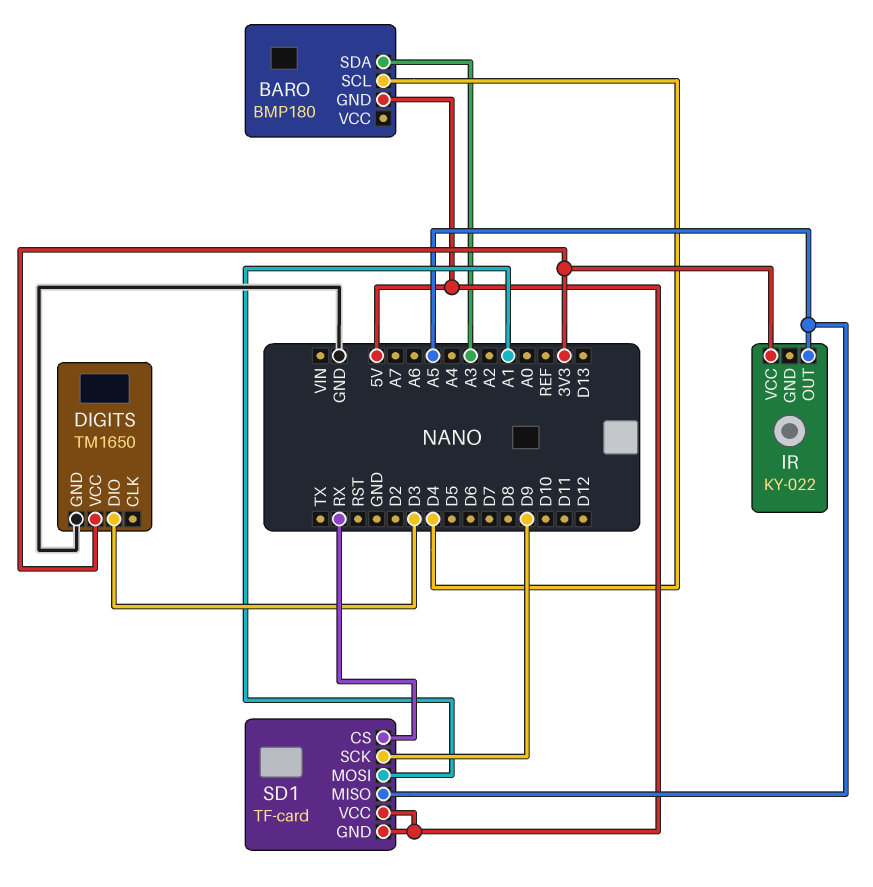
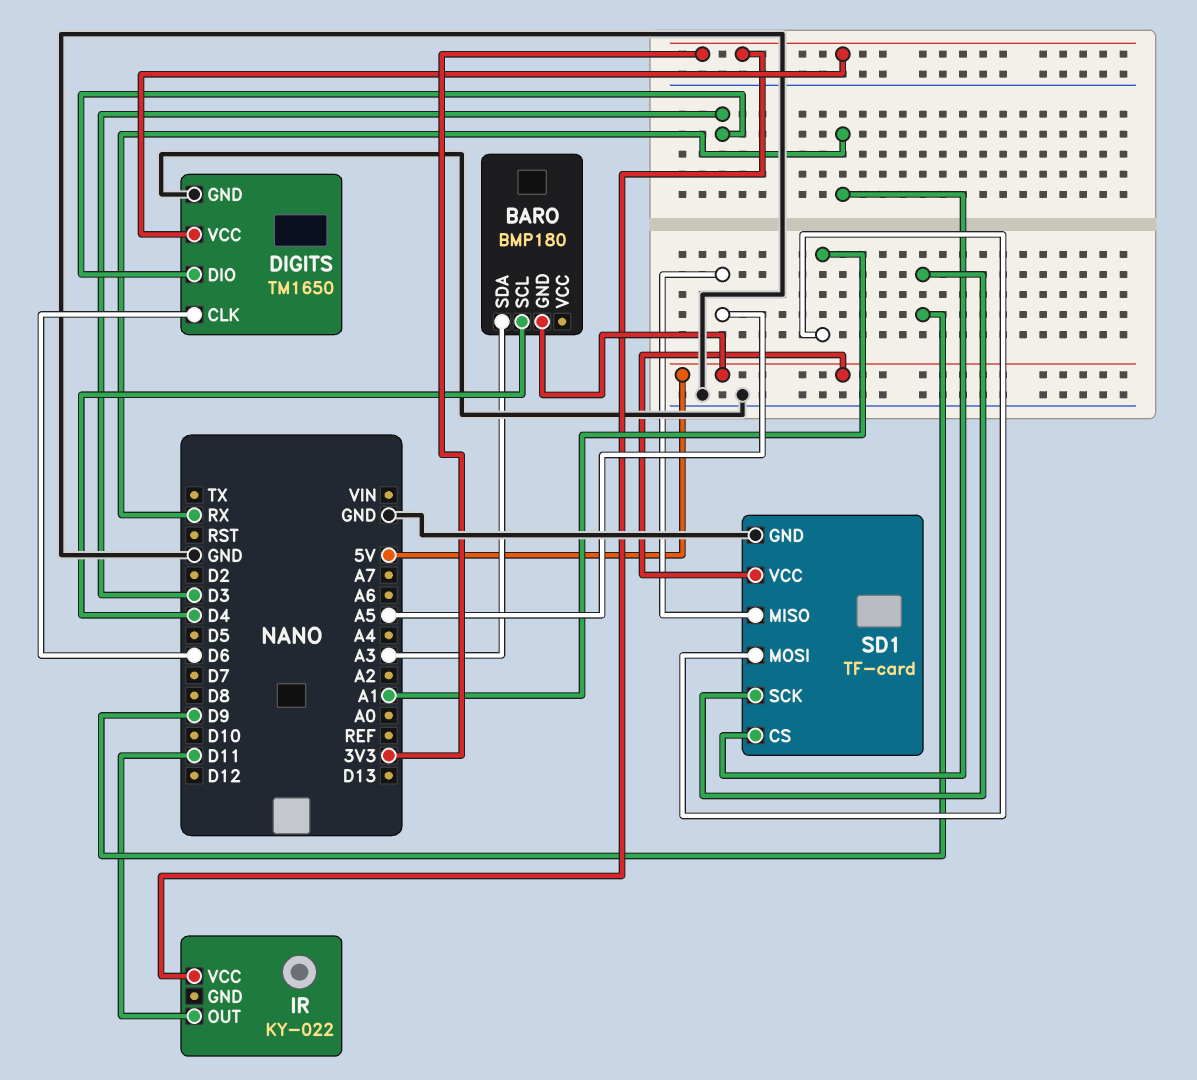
DIGITS pin CLK: none -> D6
IR pin OUT: A5 -> D11
SD1 pin GND: 5V -> GND

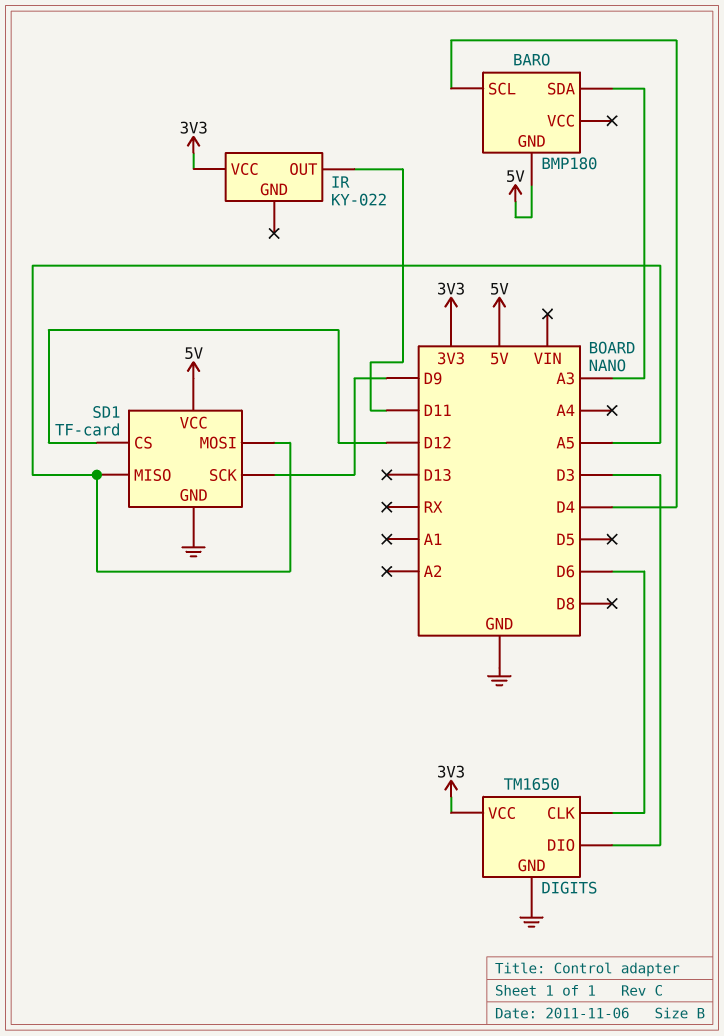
SD1 pin CS: RX -> D12
SD1 pin MOSI: A1 -> A5

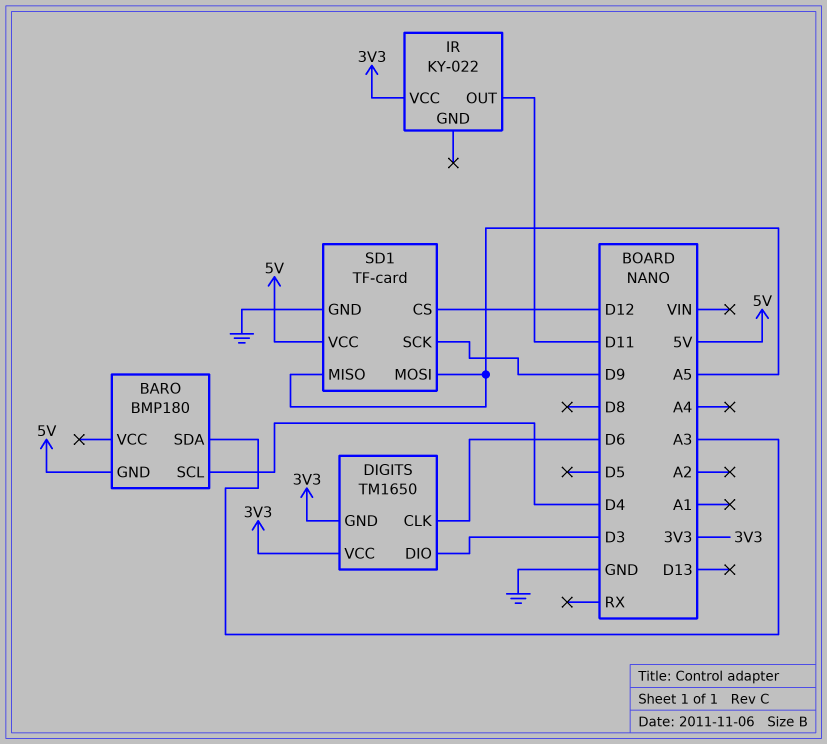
DIGITS pin GND: GND -> 3V3

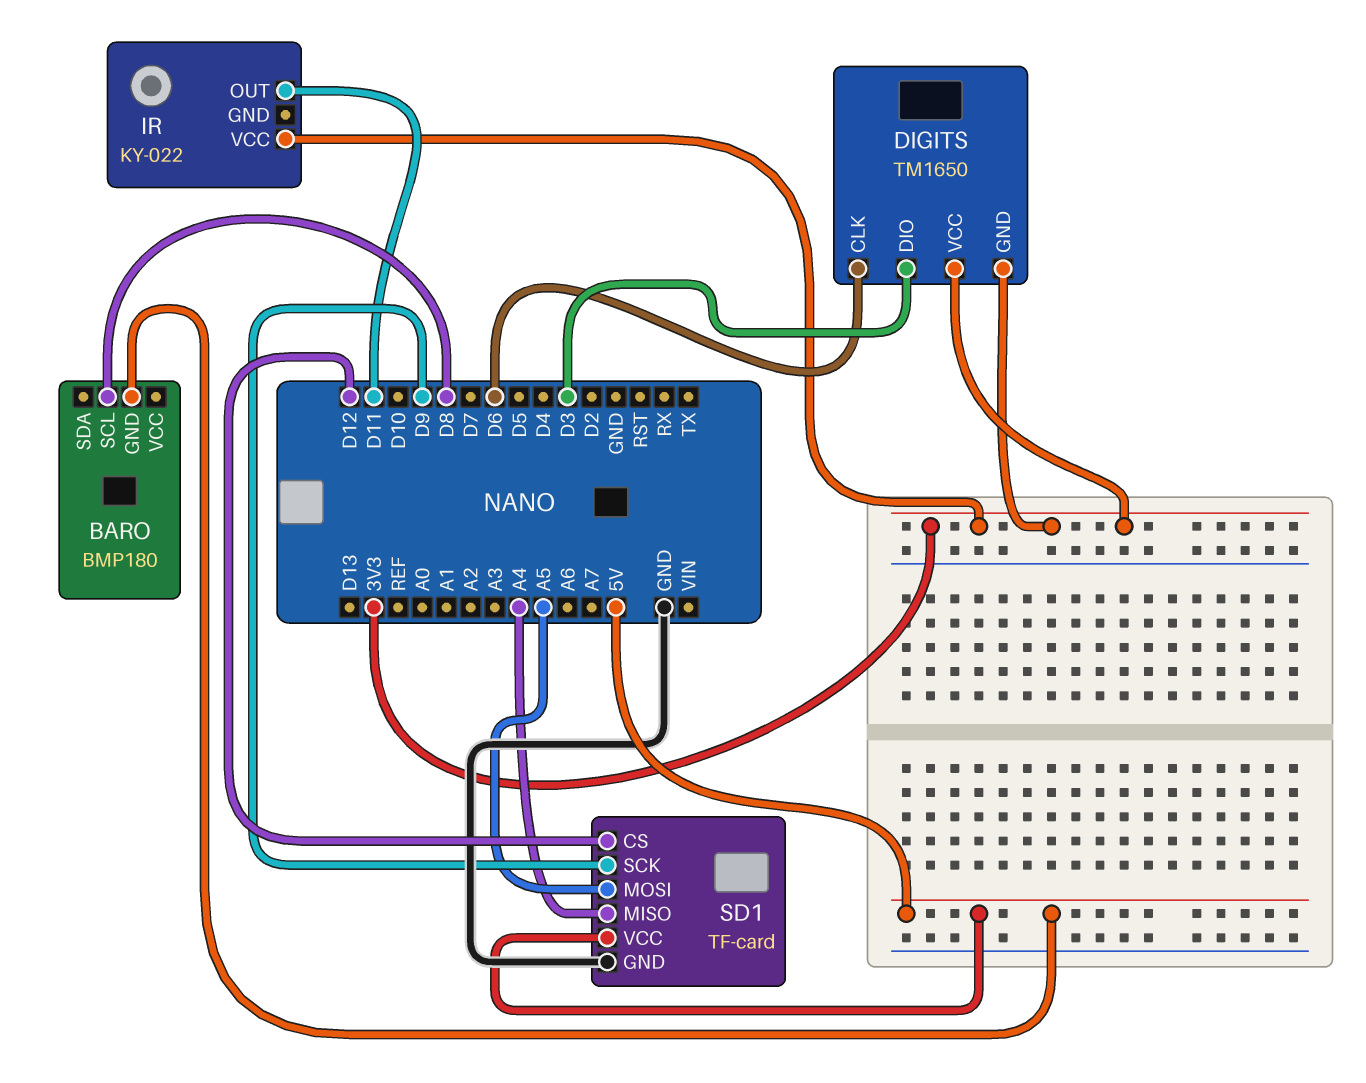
BARO pin SCL: D4 -> D8
BARO pin SDA: A3 -> none
SD1 pin MISO: A5 -> A4

